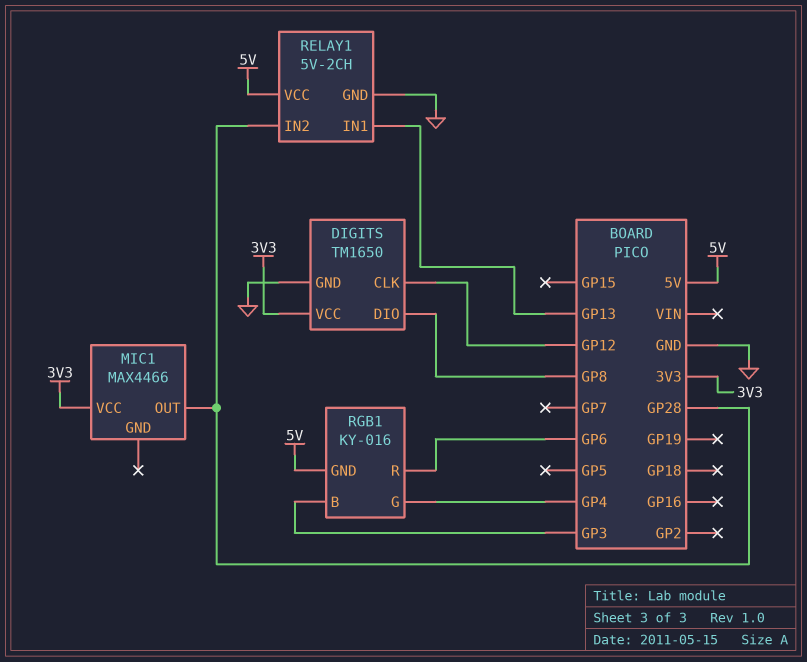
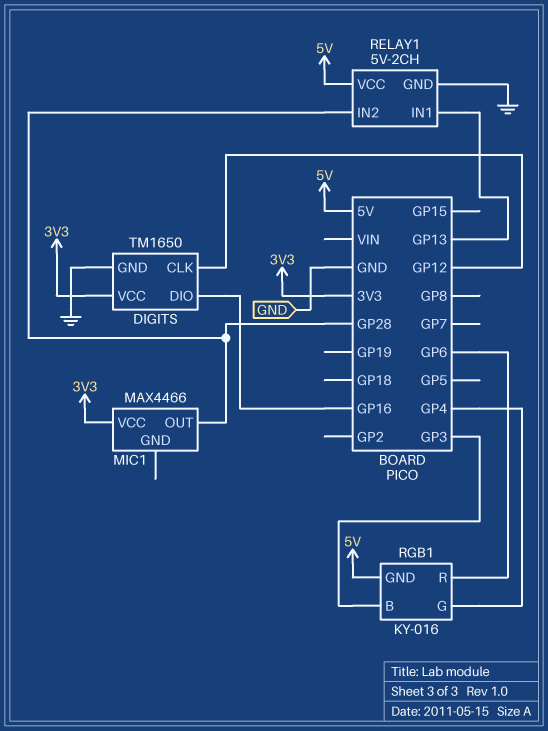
DIGITS pin DIO: GP8 -> GP16

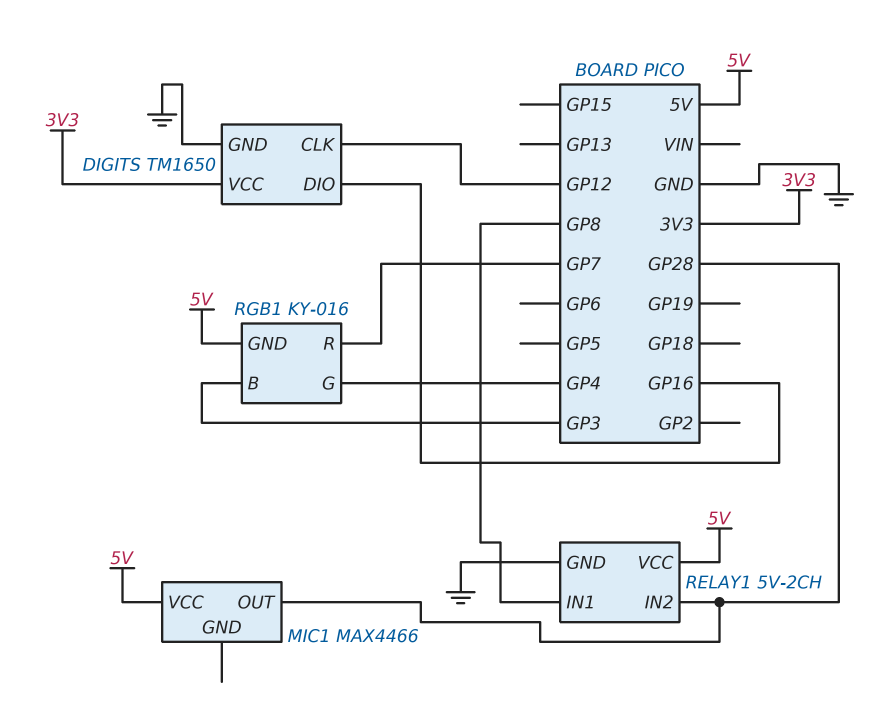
MIC1 pin VCC: 3V3 -> 5V
RELAY1 pin IN1: GP13 -> GP8
RGB1 pin R: GP6 -> GP7

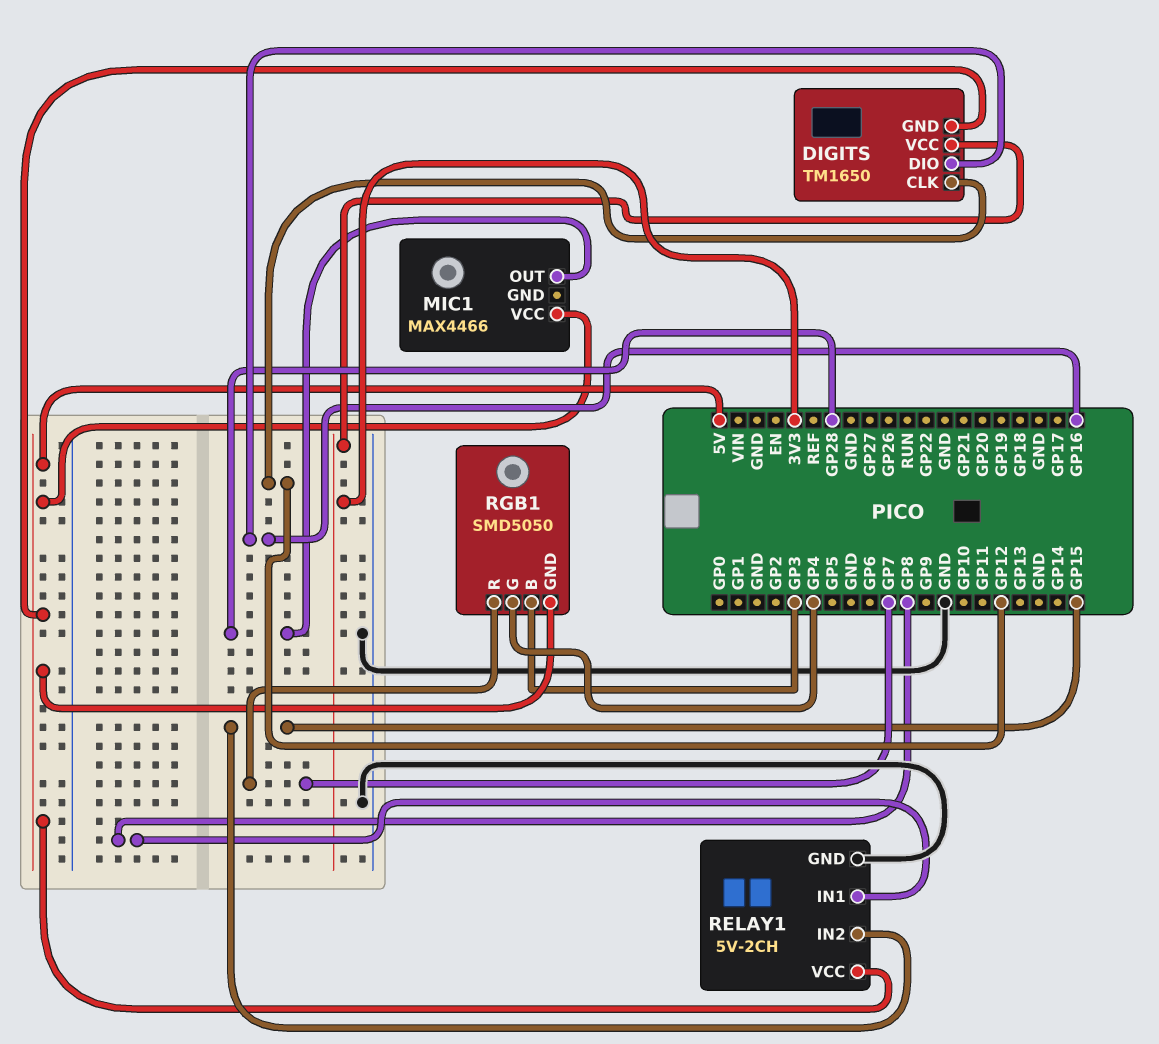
DIGITS pin GND: GND -> 5V
RELAY1 pin IN2: GP28 -> GP15
RGB1: KY-016 -> SMD5050

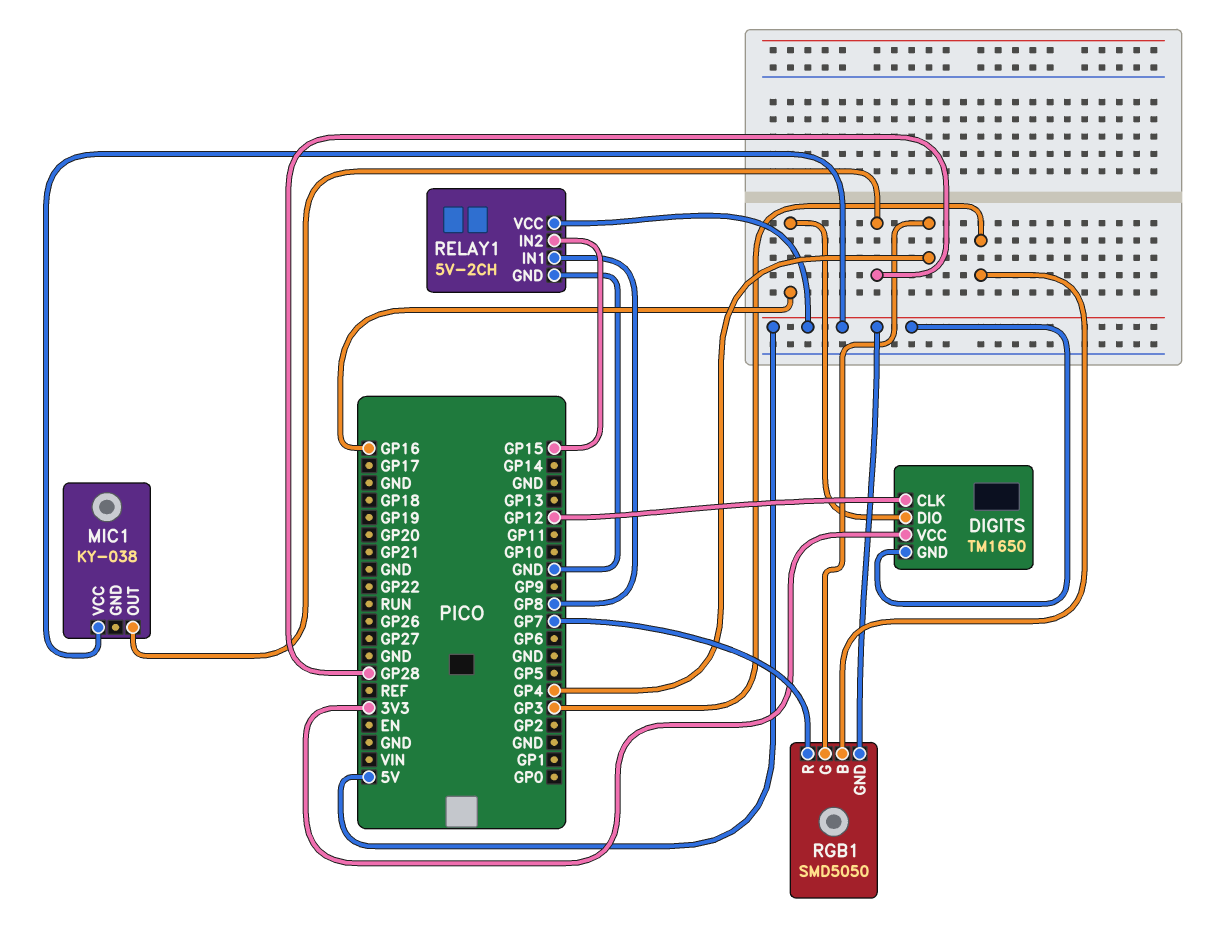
MIC1: MAX4466 -> KY-038

